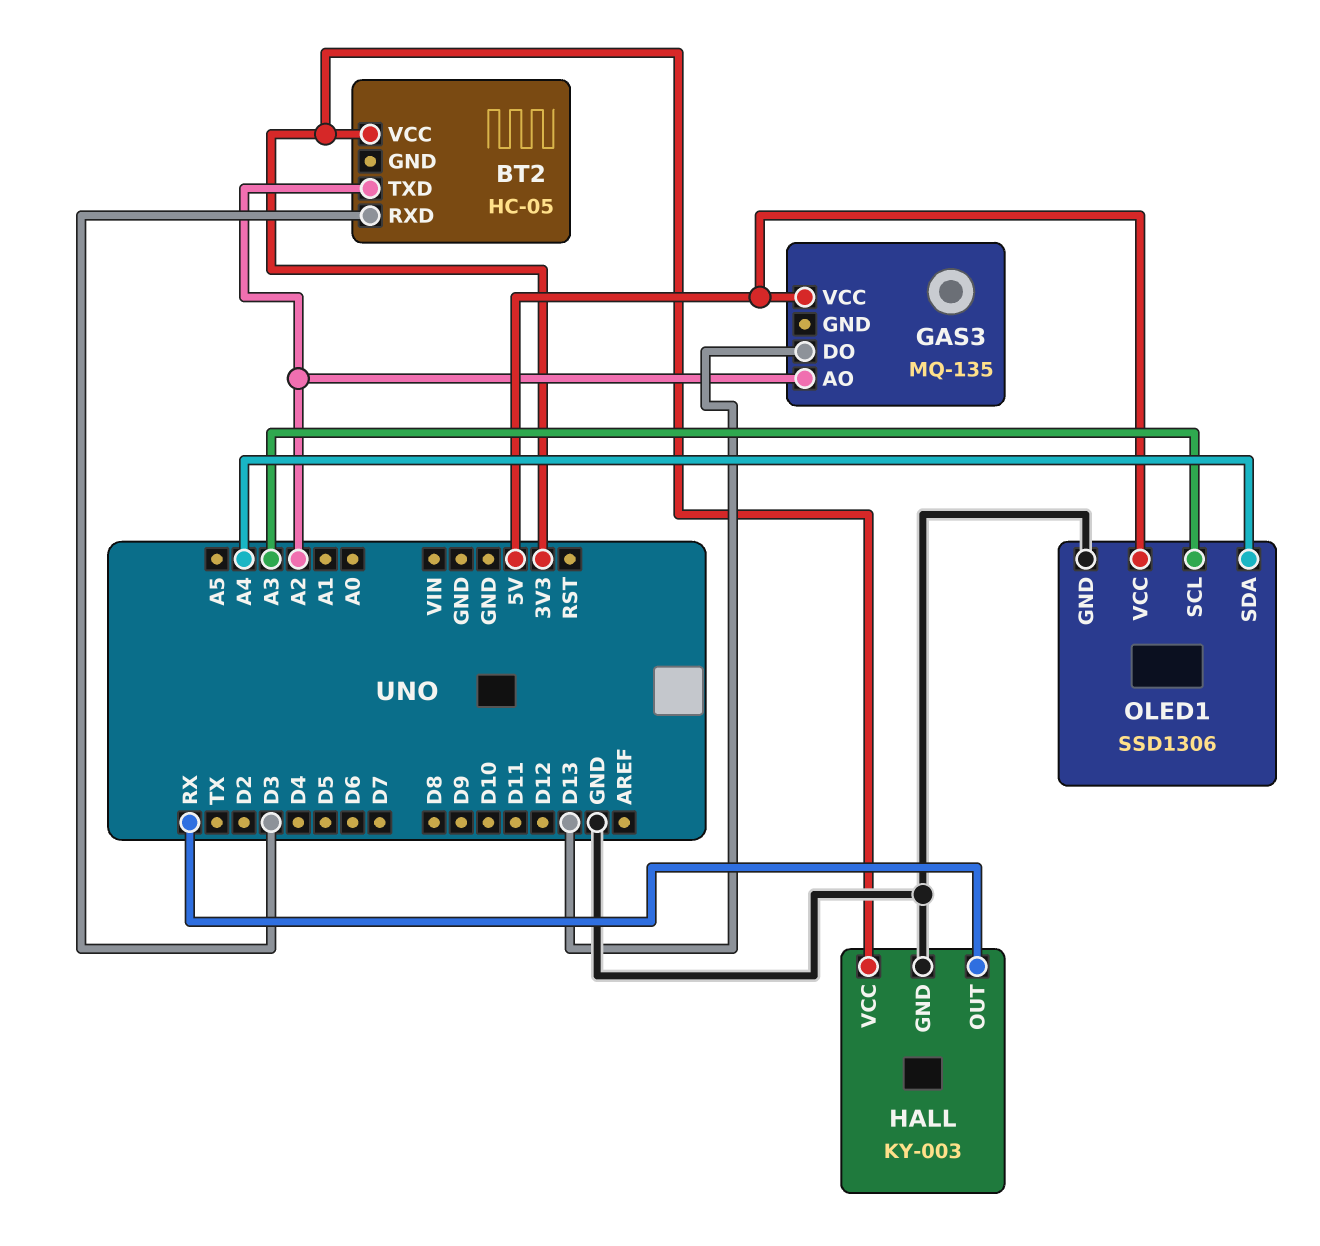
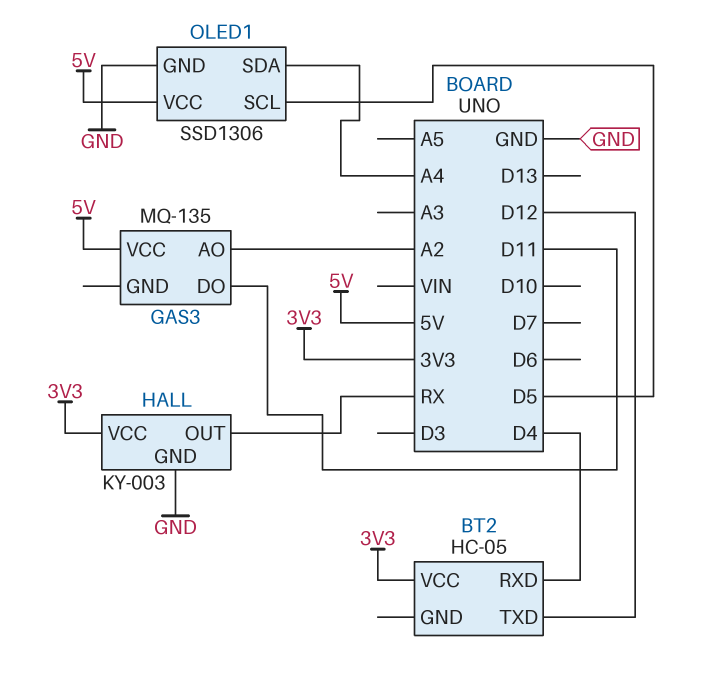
BT2 pin RXD: D3 -> D4
BT2 pin TXD: A2 -> D12
GAS3 pin DO: D13 -> D11
OLED1 pin SCL: A3 -> D5

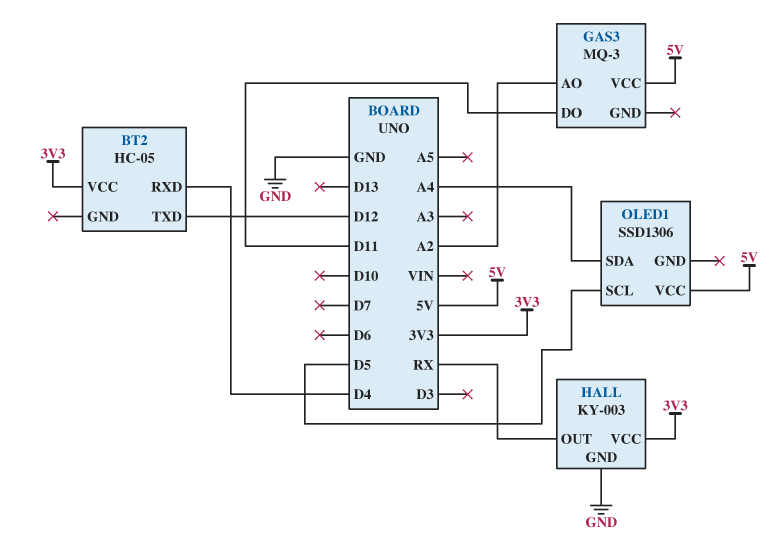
GAS3: MQ-135 -> MQ-3
OLED1 pin GND: GND -> none

